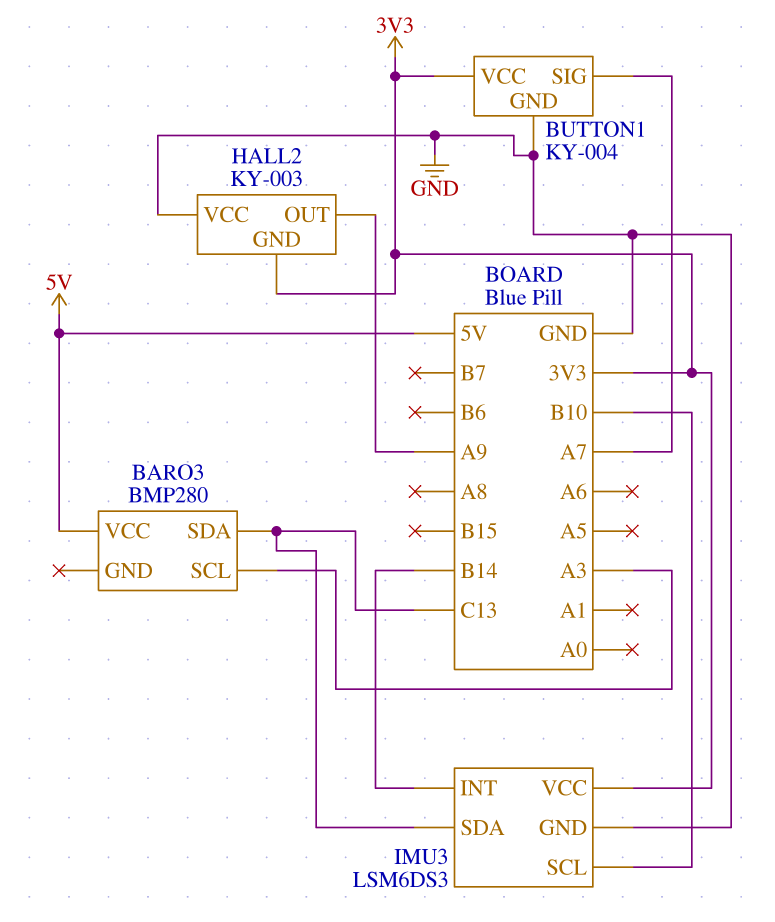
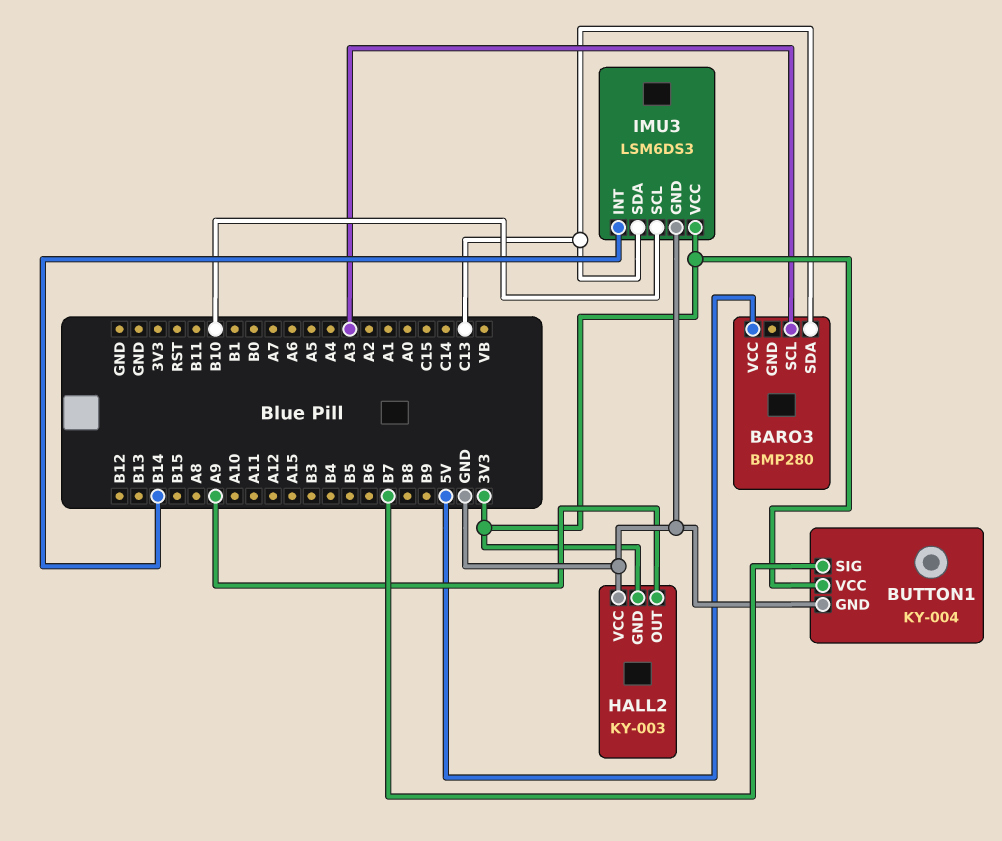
BUTTON1 pin SIG: A7 -> B7

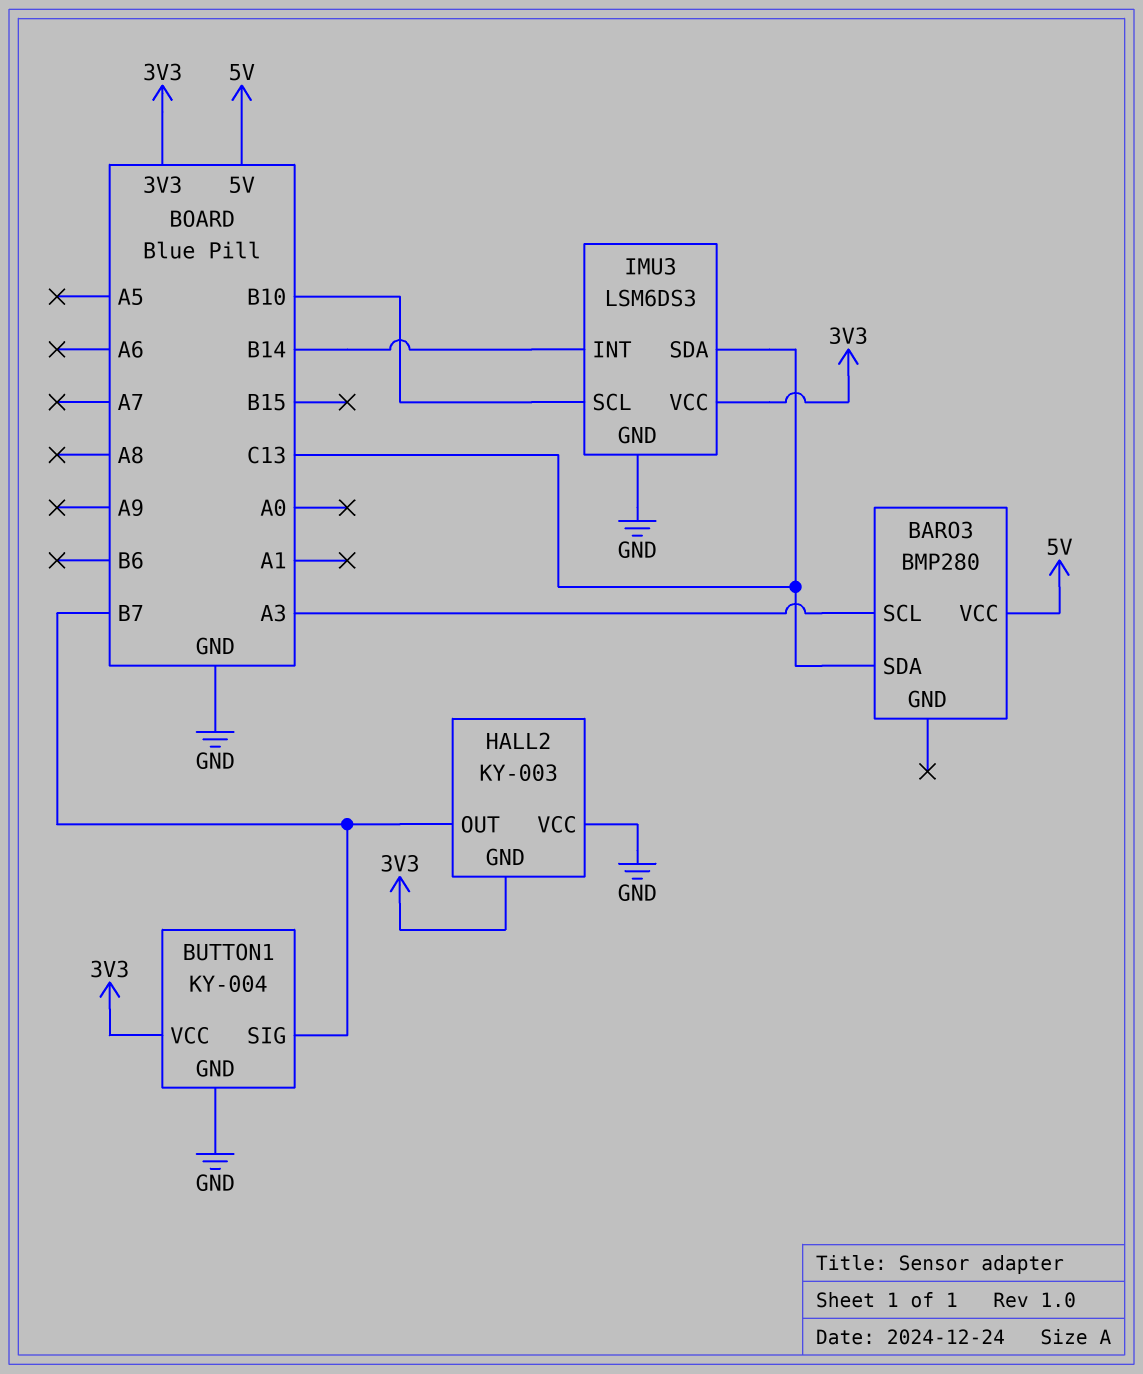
HALL2 pin OUT: A9 -> B7

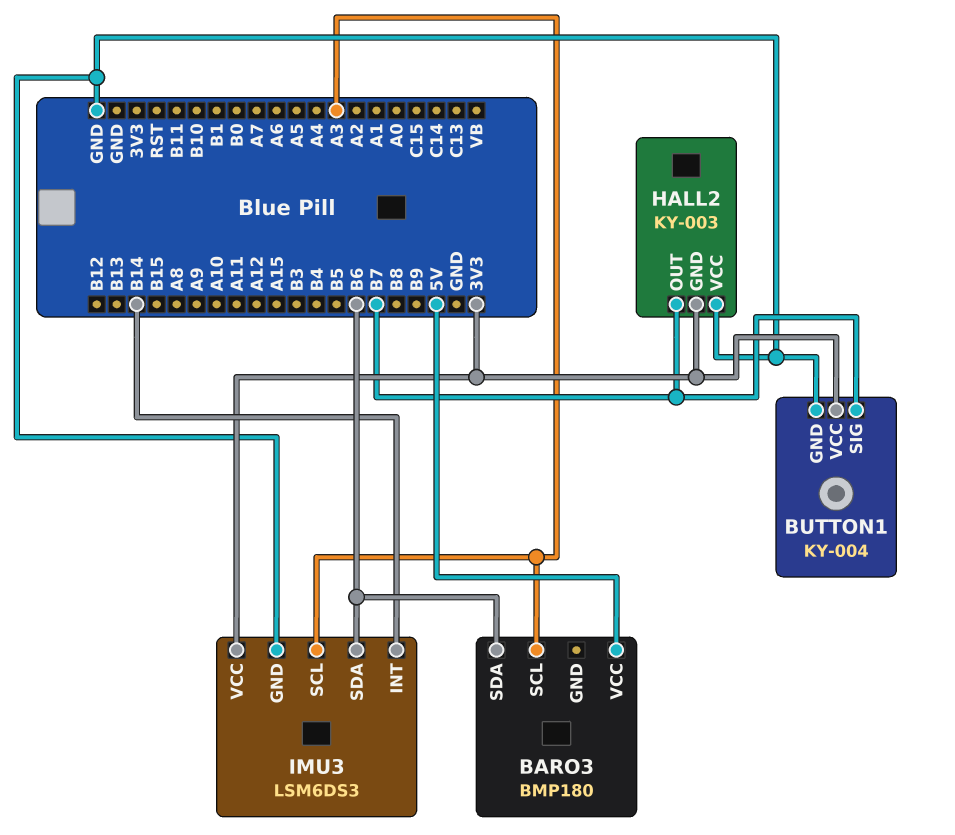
BARO3: BMP280 -> BMP180
BARO3 pin SDA: C13 -> B6
IMU3 pin SCL: B10 -> A3
IMU3 pin SDA: C13 -> B6

